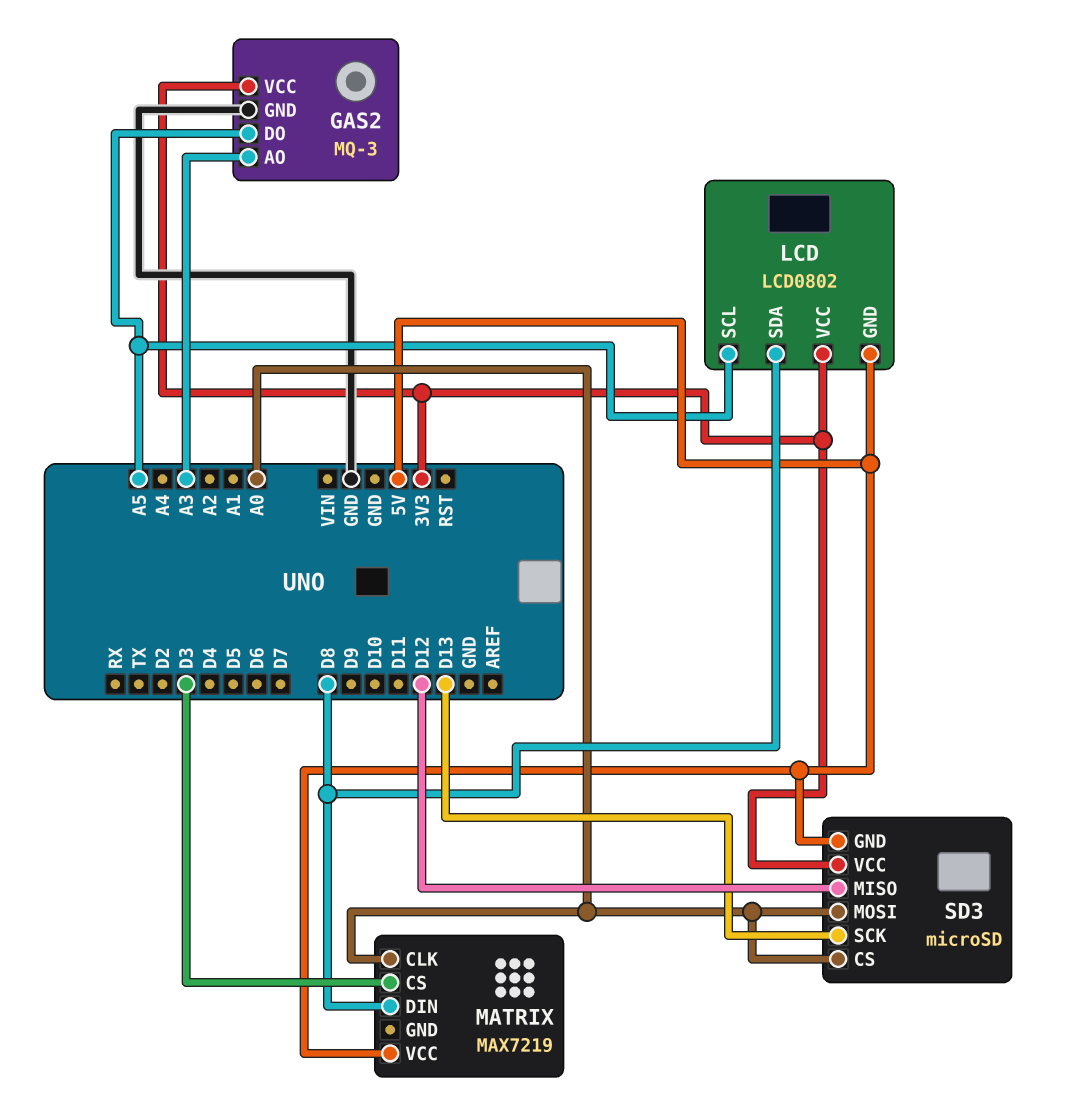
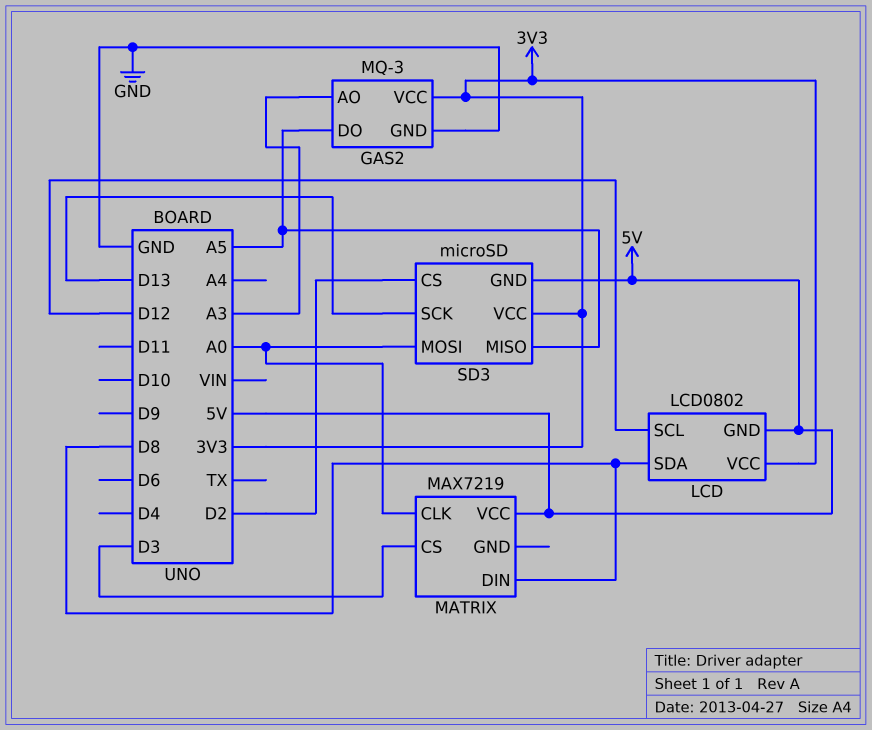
LCD pin SCL: A5 -> D12
SD3 pin CS: A0 -> D2
SD3 pin MISO: D12 -> A5

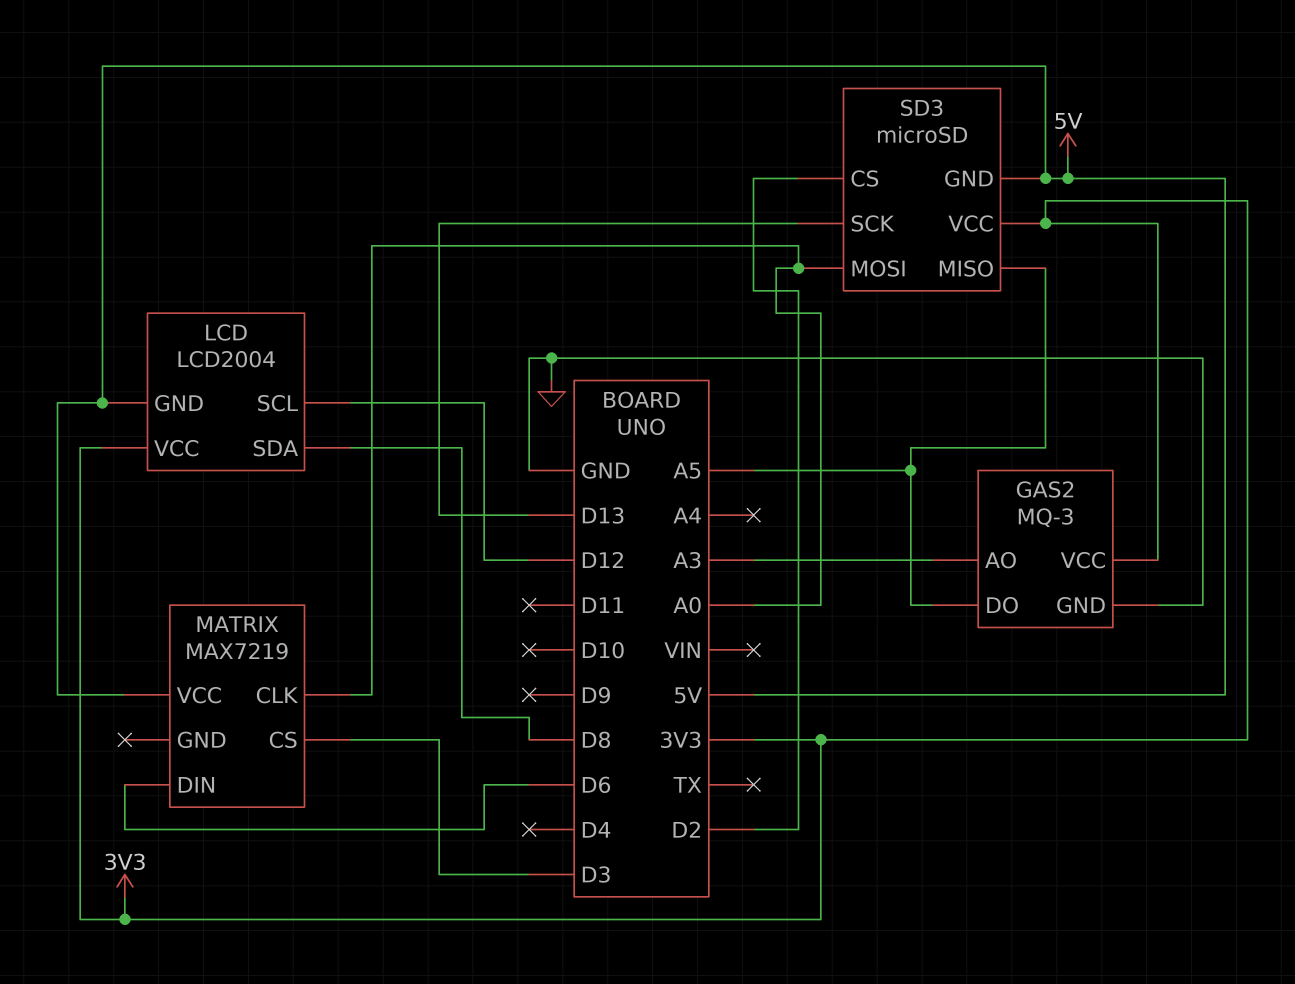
LCD: LCD0802 -> LCD2004
MATRIX pin DIN: D8 -> D6

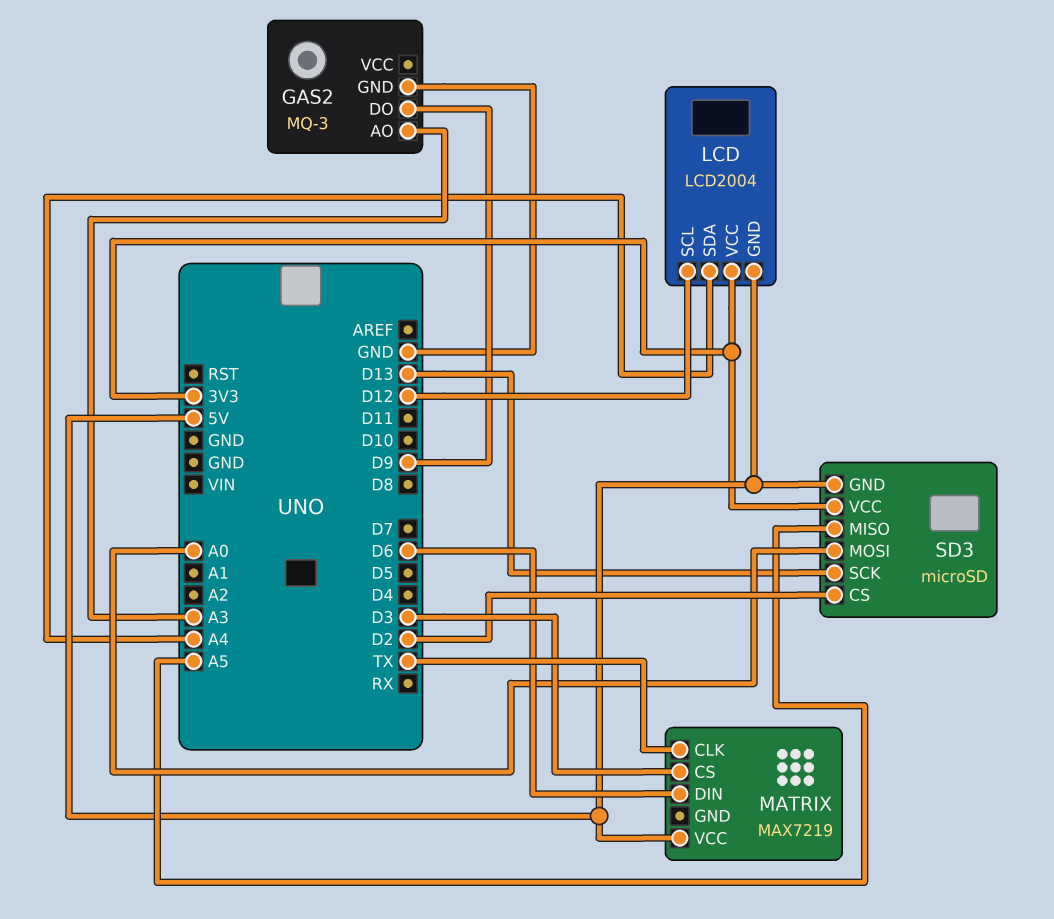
GAS2 pin DO: A5 -> D9
GAS2 pin VCC: 3V3 -> none
LCD pin SDA: D8 -> A4
MATRIX pin CLK: A0 -> TX

